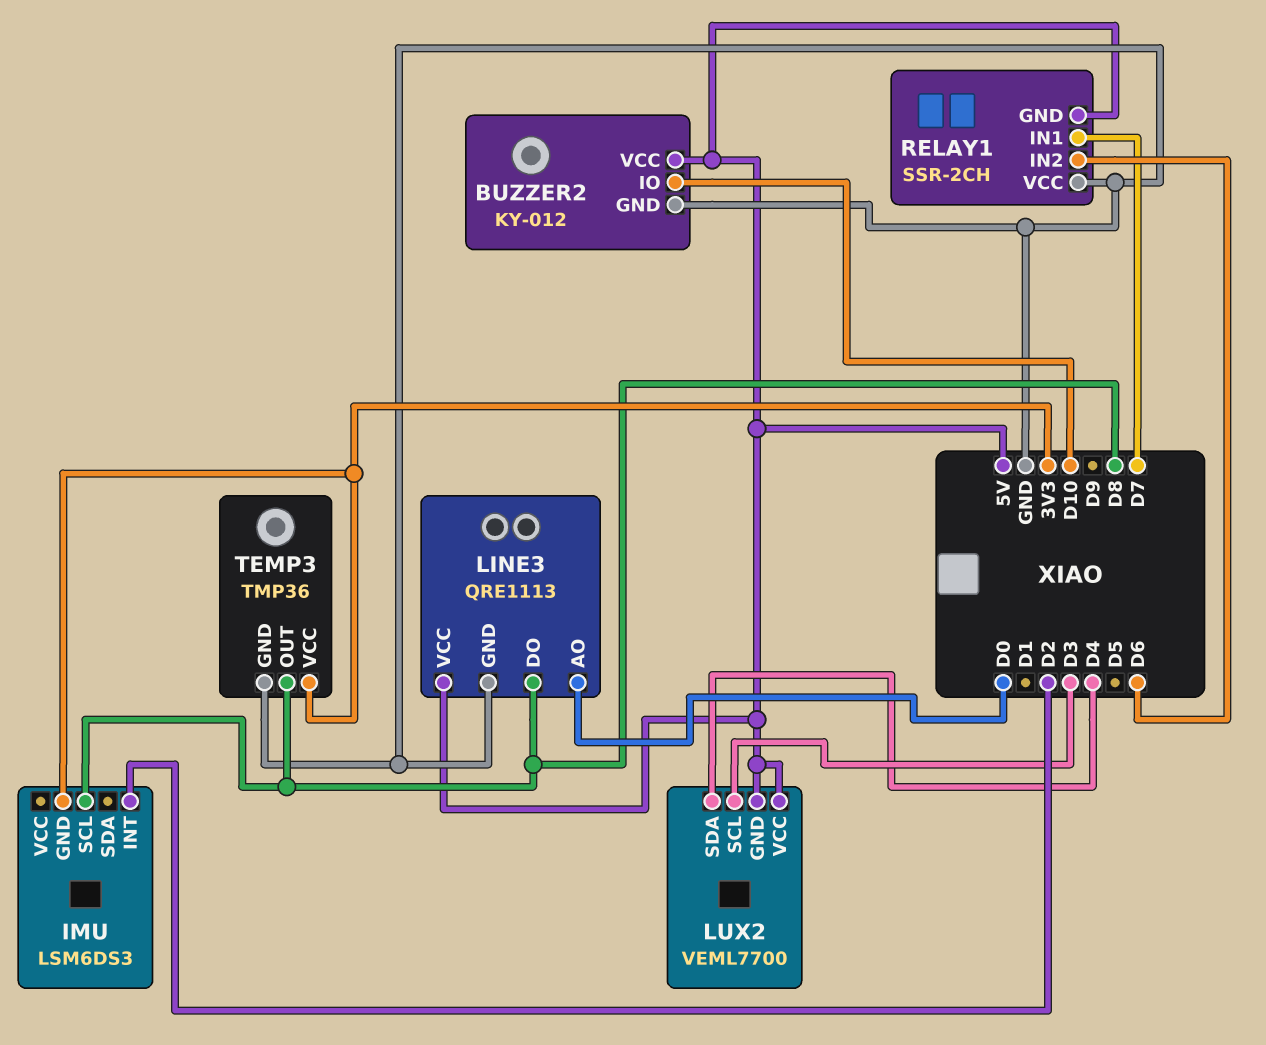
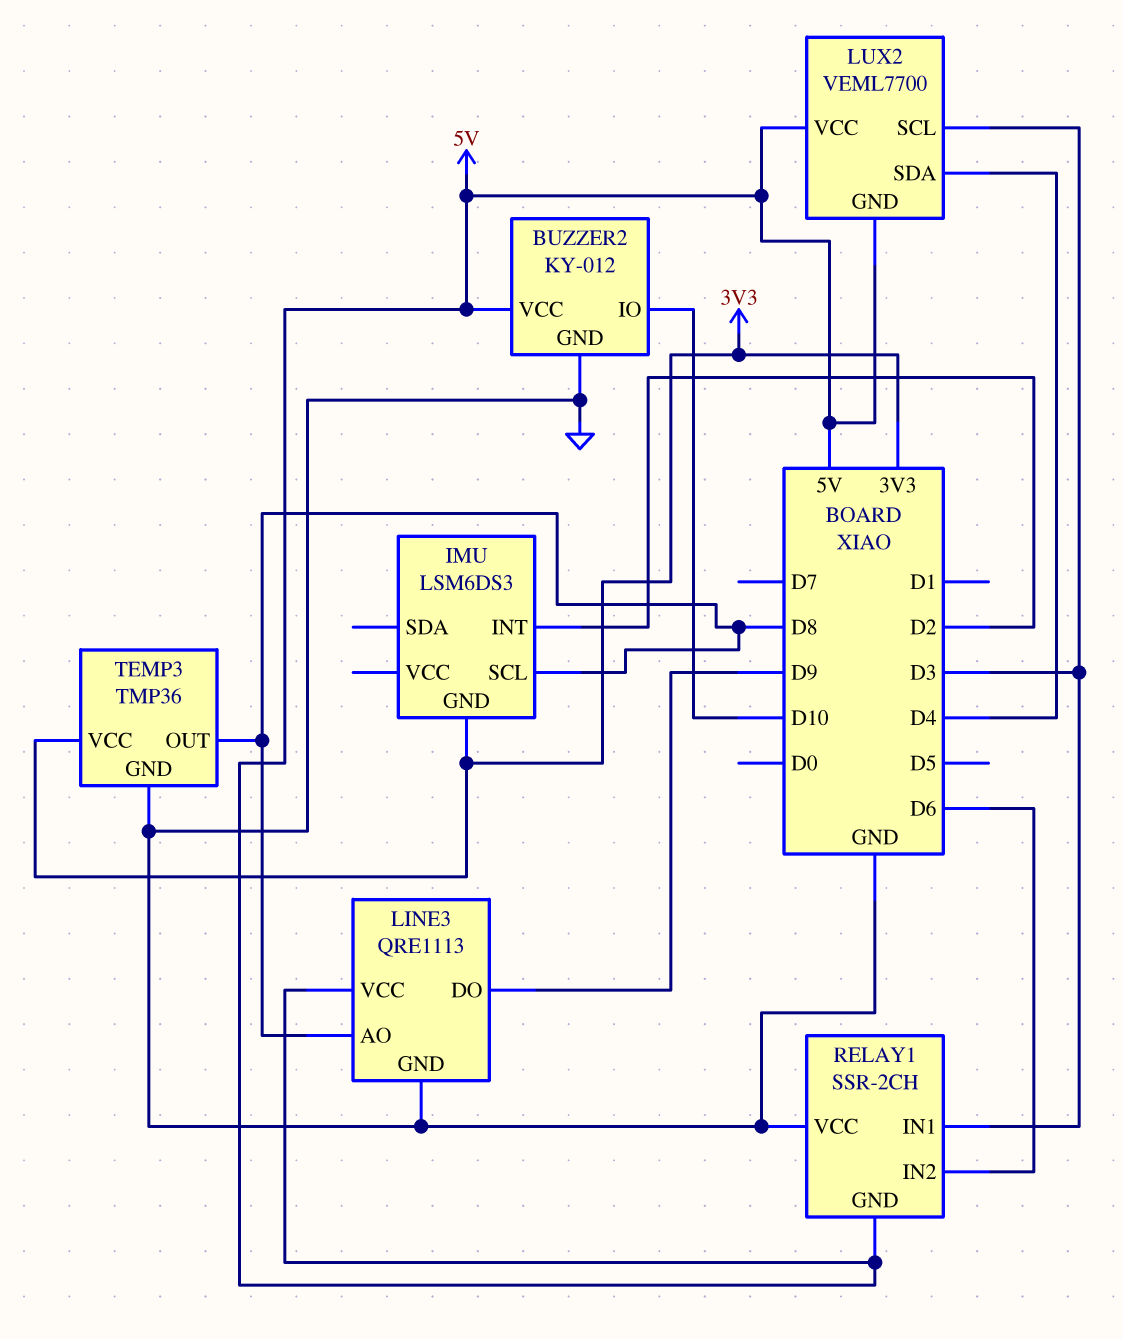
LINE3 pin AO: D0 -> D8
LINE3 pin DO: D8 -> D9
RELAY1 pin IN1: D7 -> D3

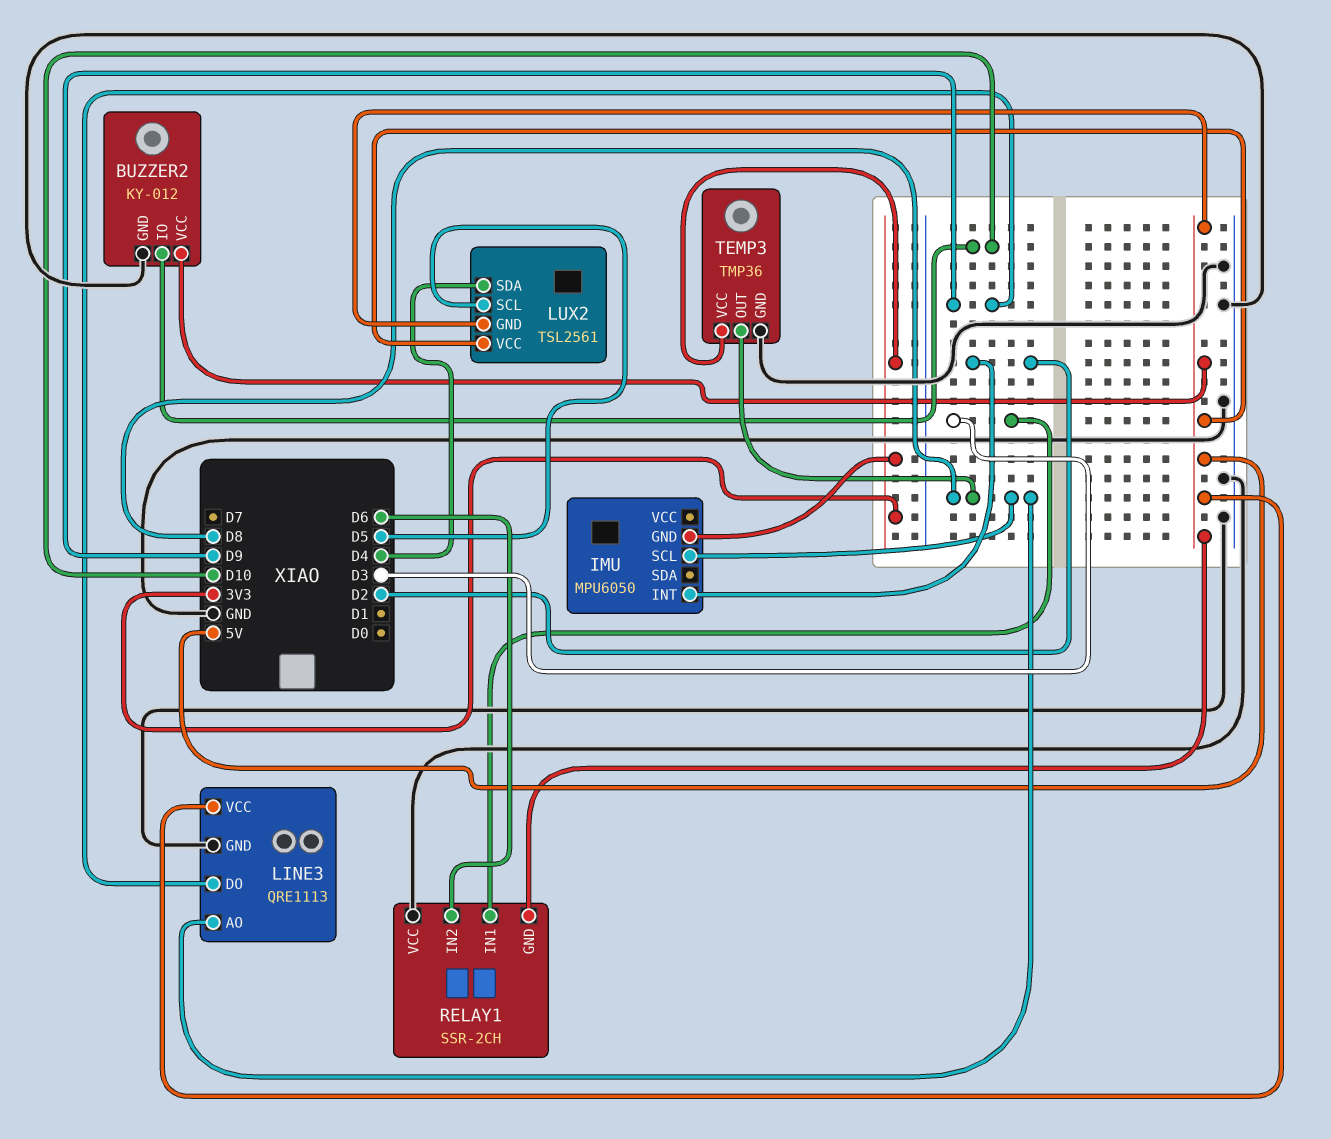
IMU: LSM6DS3 -> MPU6050
LUX2: VEML7700 -> TSL2561
LUX2 pin SCL: D3 -> D5

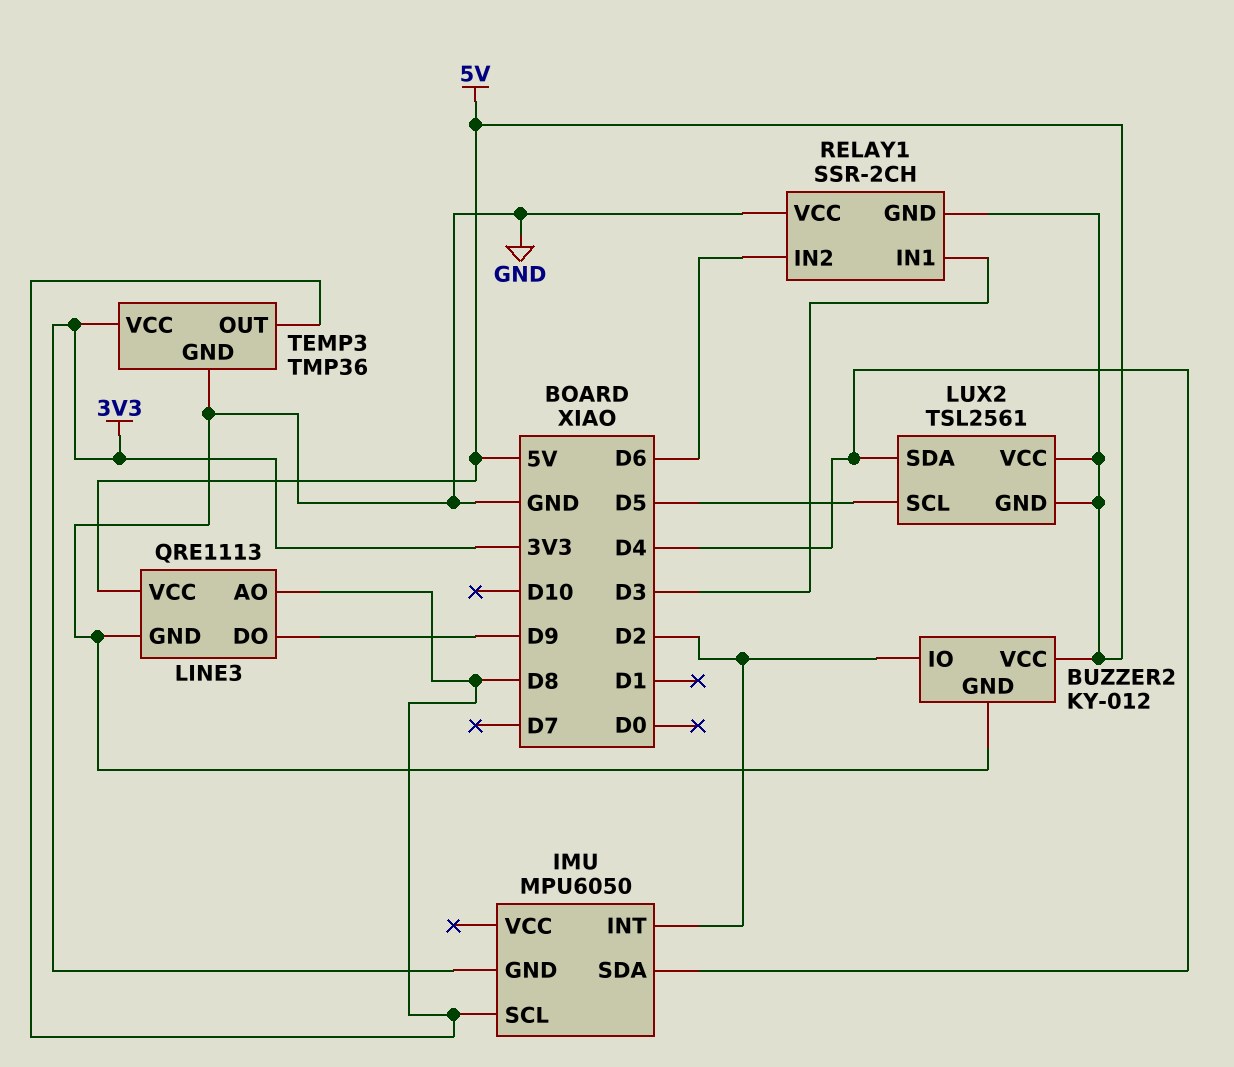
BUZZER2 pin IO: D10 -> D2
IMU pin SDA: none -> D4

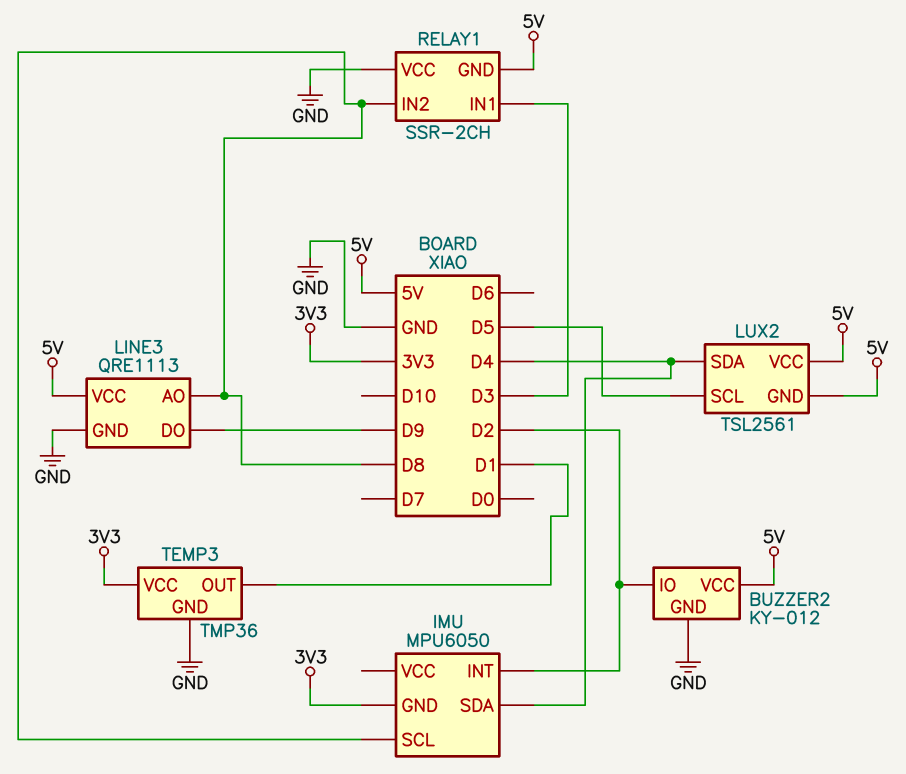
RELAY1 pin IN2: D6 -> D8
TEMP3 pin OUT: D8 -> D1

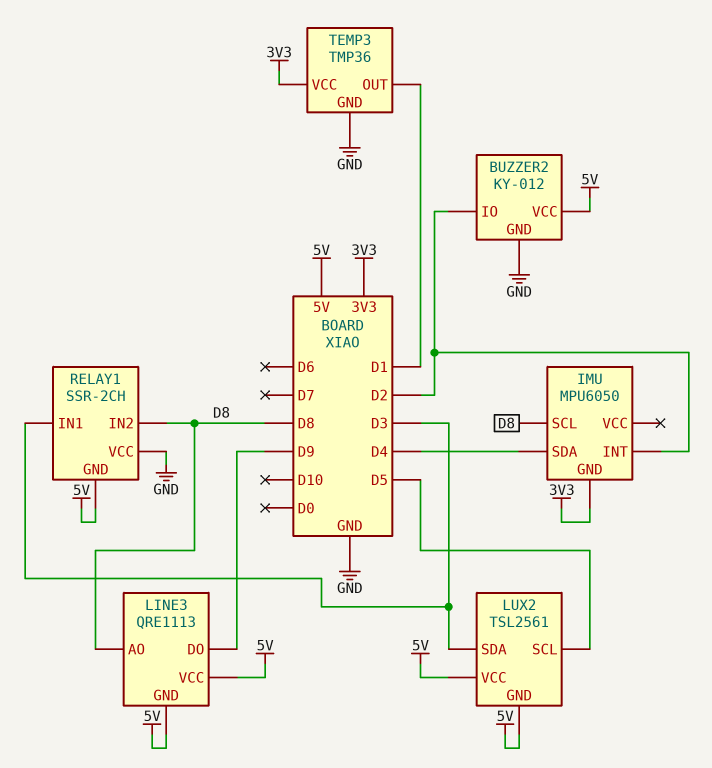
LINE3 pin GND: GND -> 5V
LUX2 pin SDA: D4 -> D3

